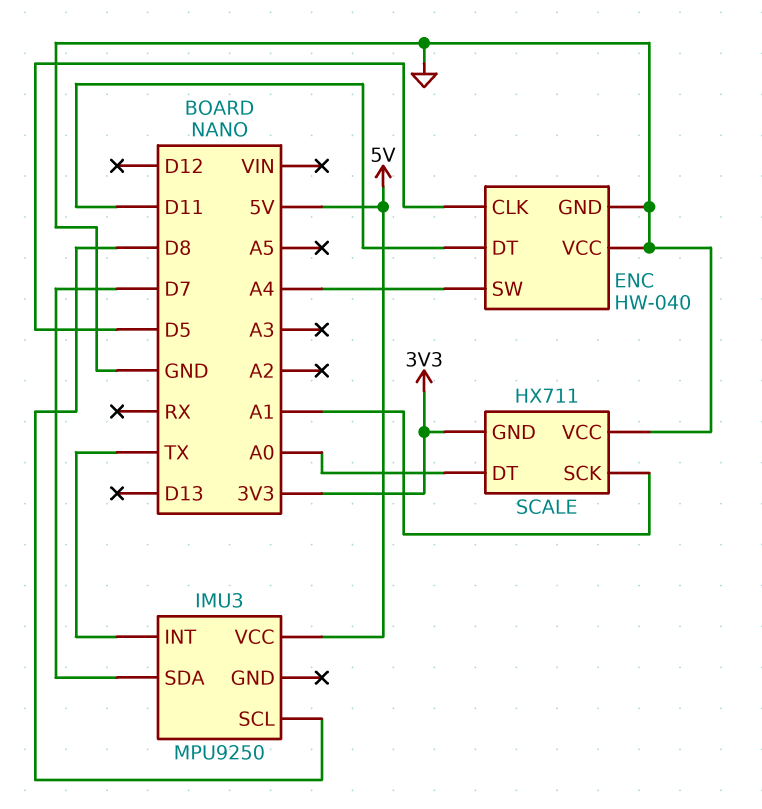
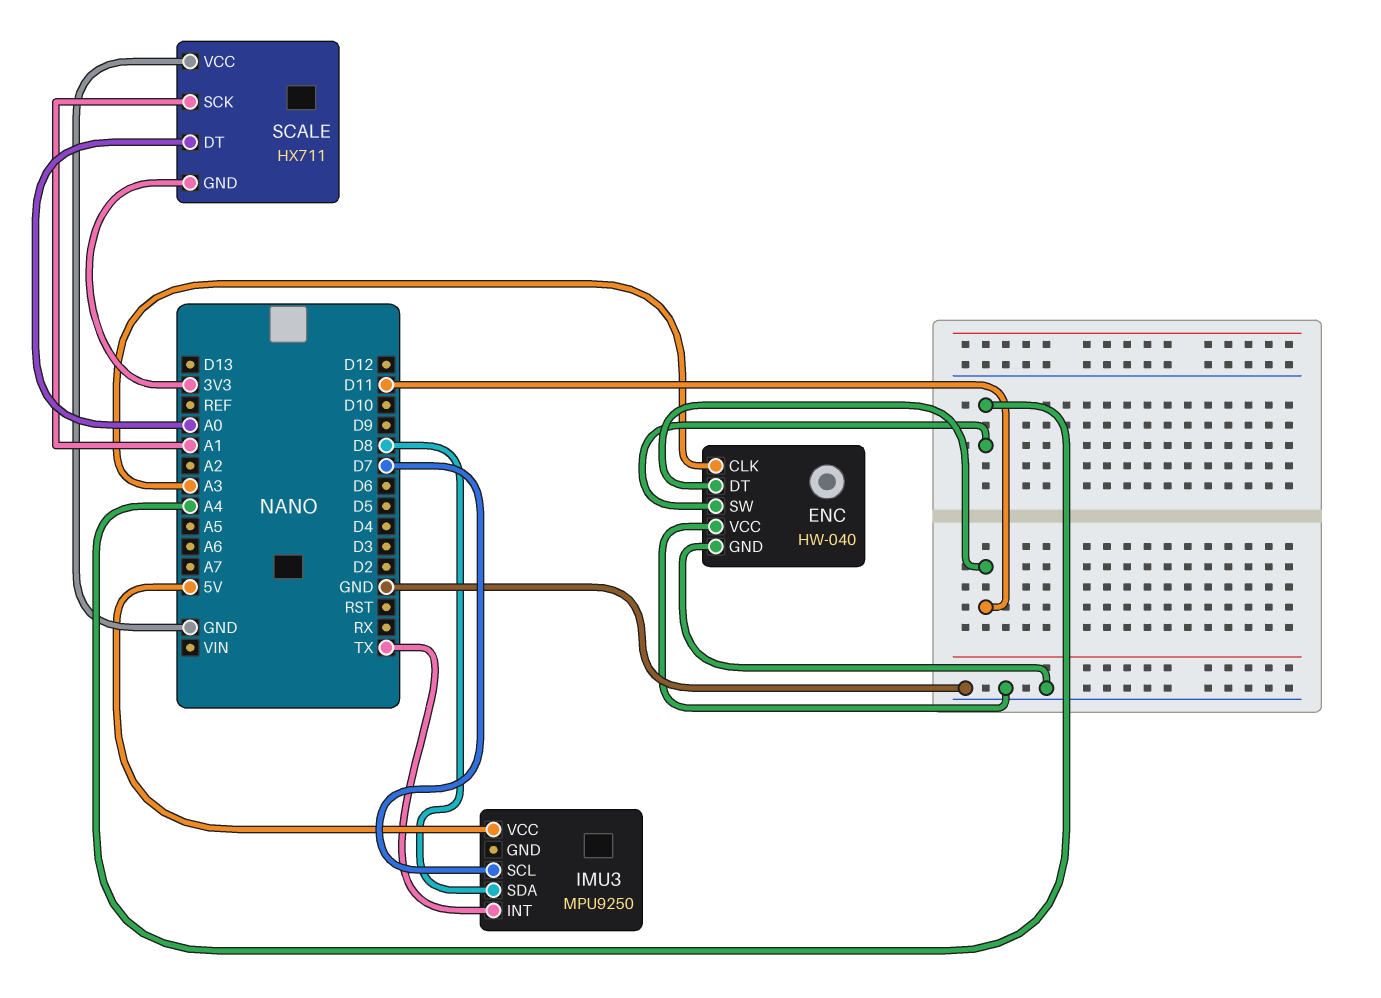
ENC pin CLK: D5 -> A3
IMU3 pin SCL: D8 -> D7
IMU3 pin SDA: D7 -> D8

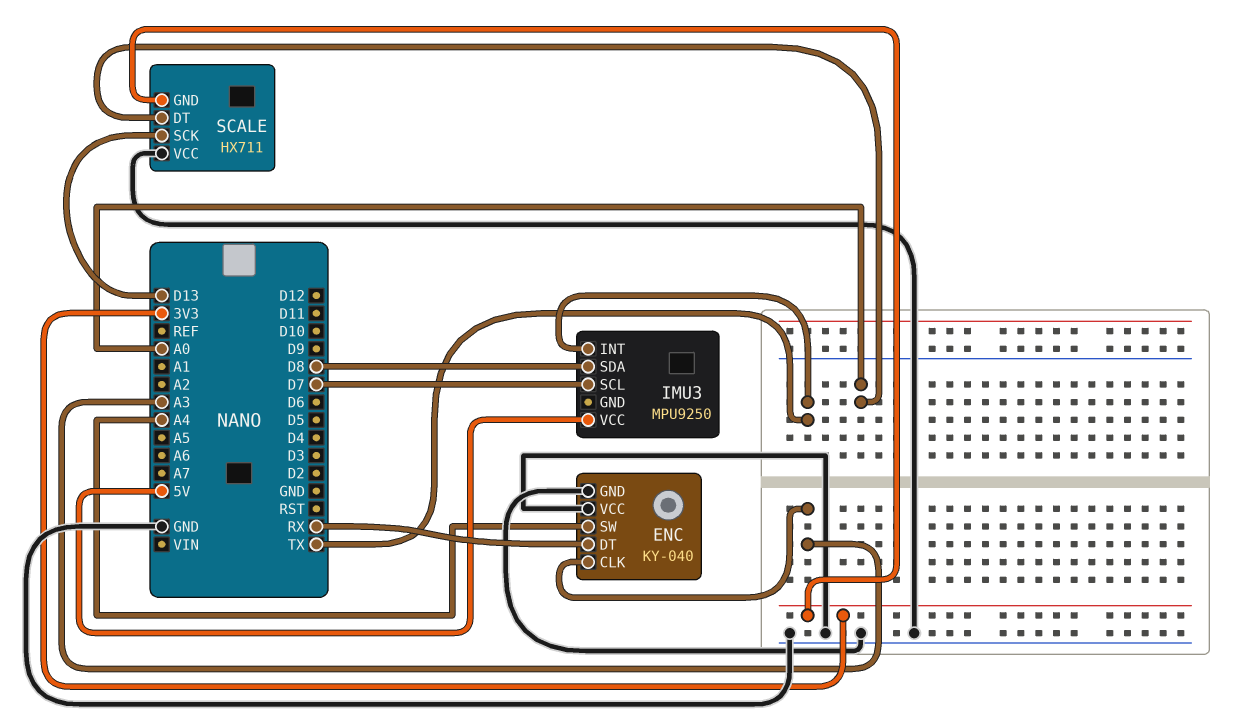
ENC: HW-040 -> KY-040
ENC pin DT: D11 -> RX
SCALE pin SCK: A1 -> D13

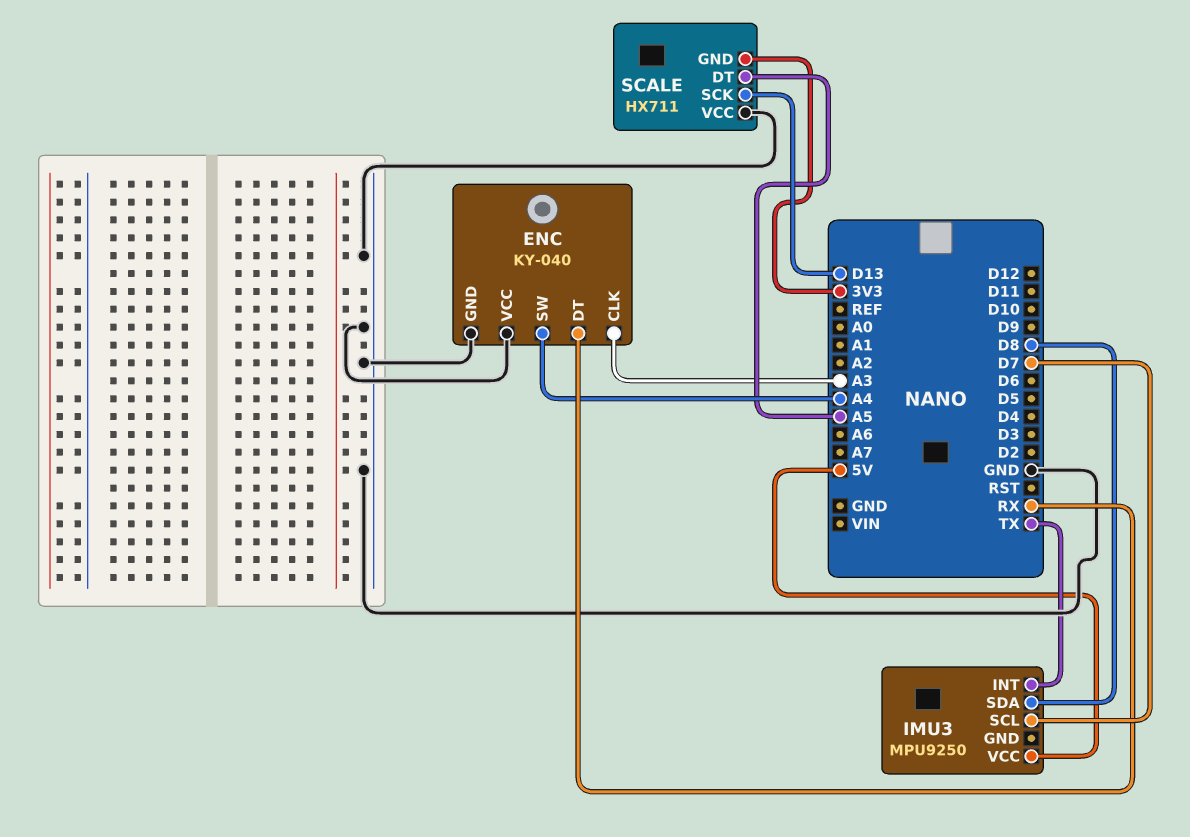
SCALE pin DT: A0 -> A5

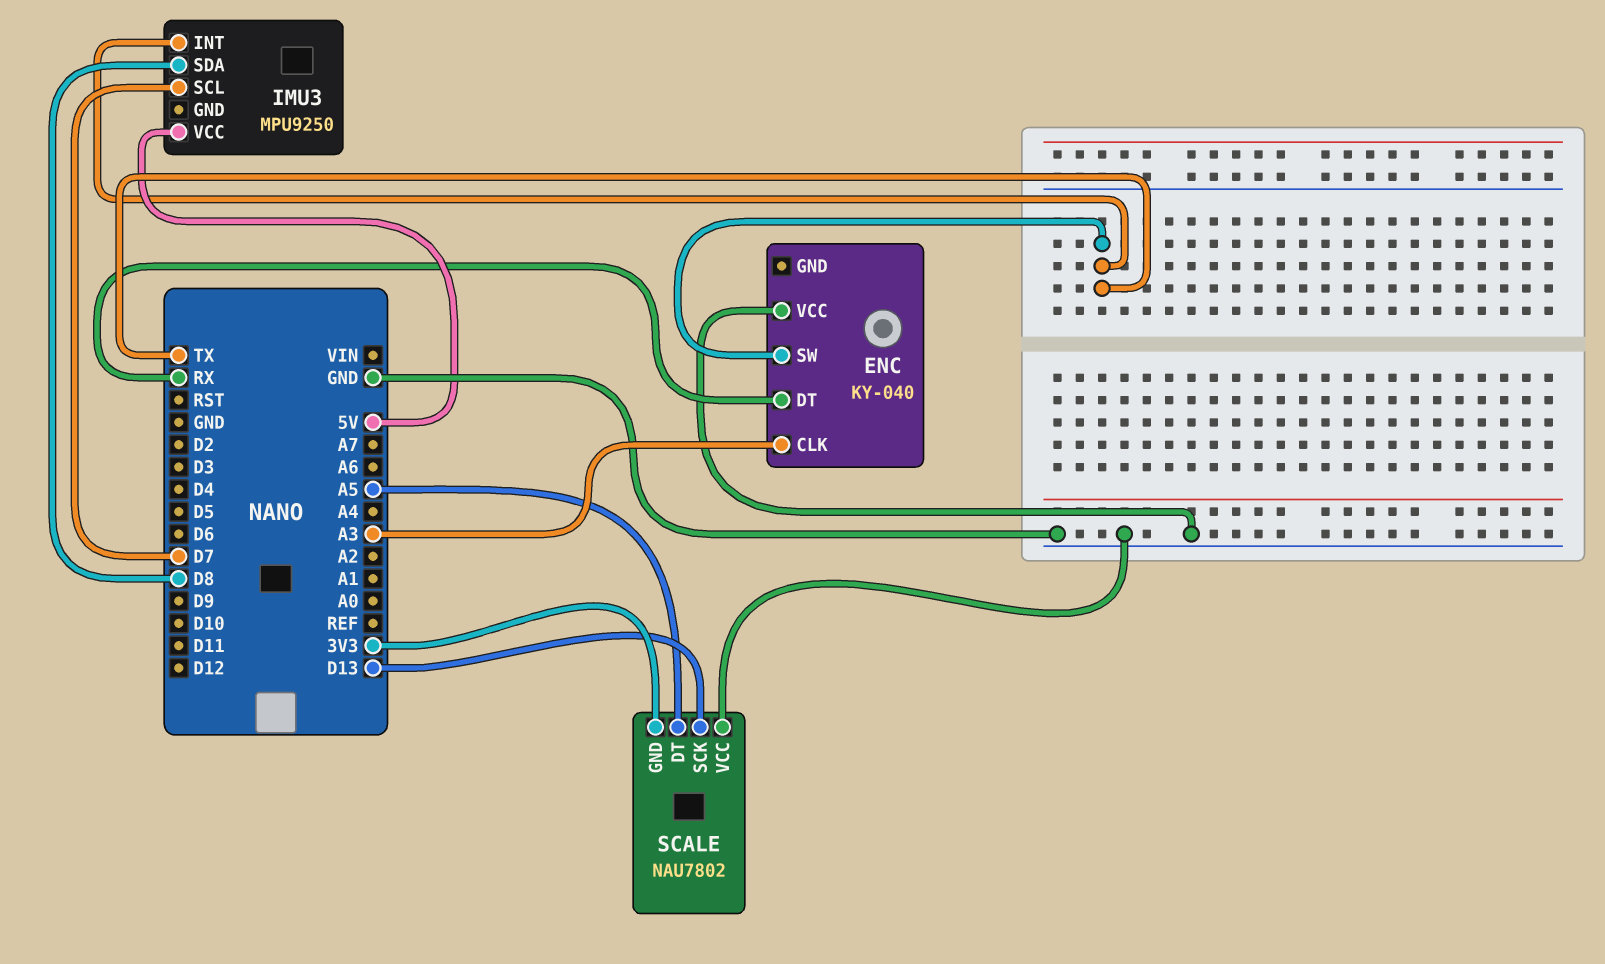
ENC pin GND: GND -> none
ENC pin SW: A4 -> TX
SCALE: HX711 -> NAU7802

